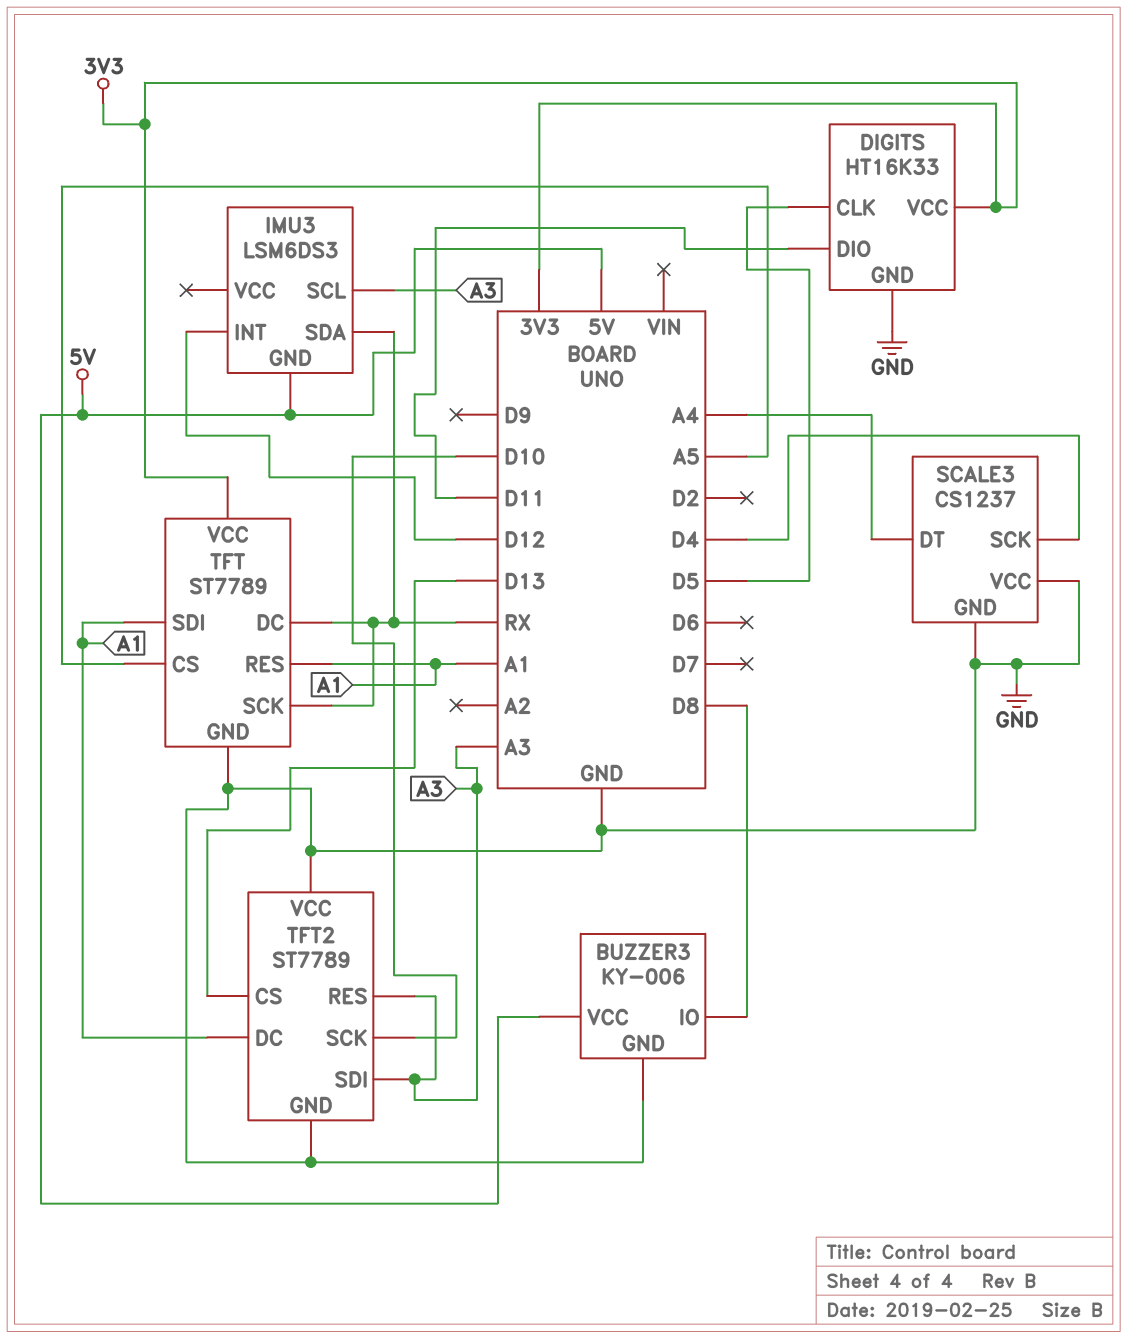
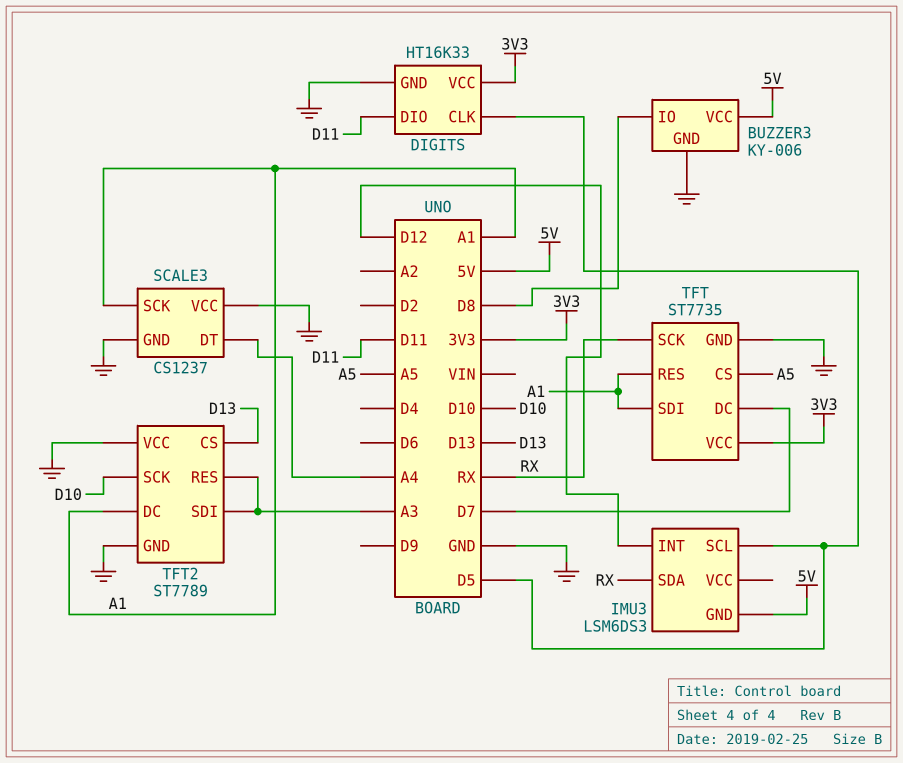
IMU3 pin SCL: A3 -> D5
SCALE3 pin SCK: D4 -> A1
TFT: ST7789 -> ST7735
TFT pin DC: RX -> D7

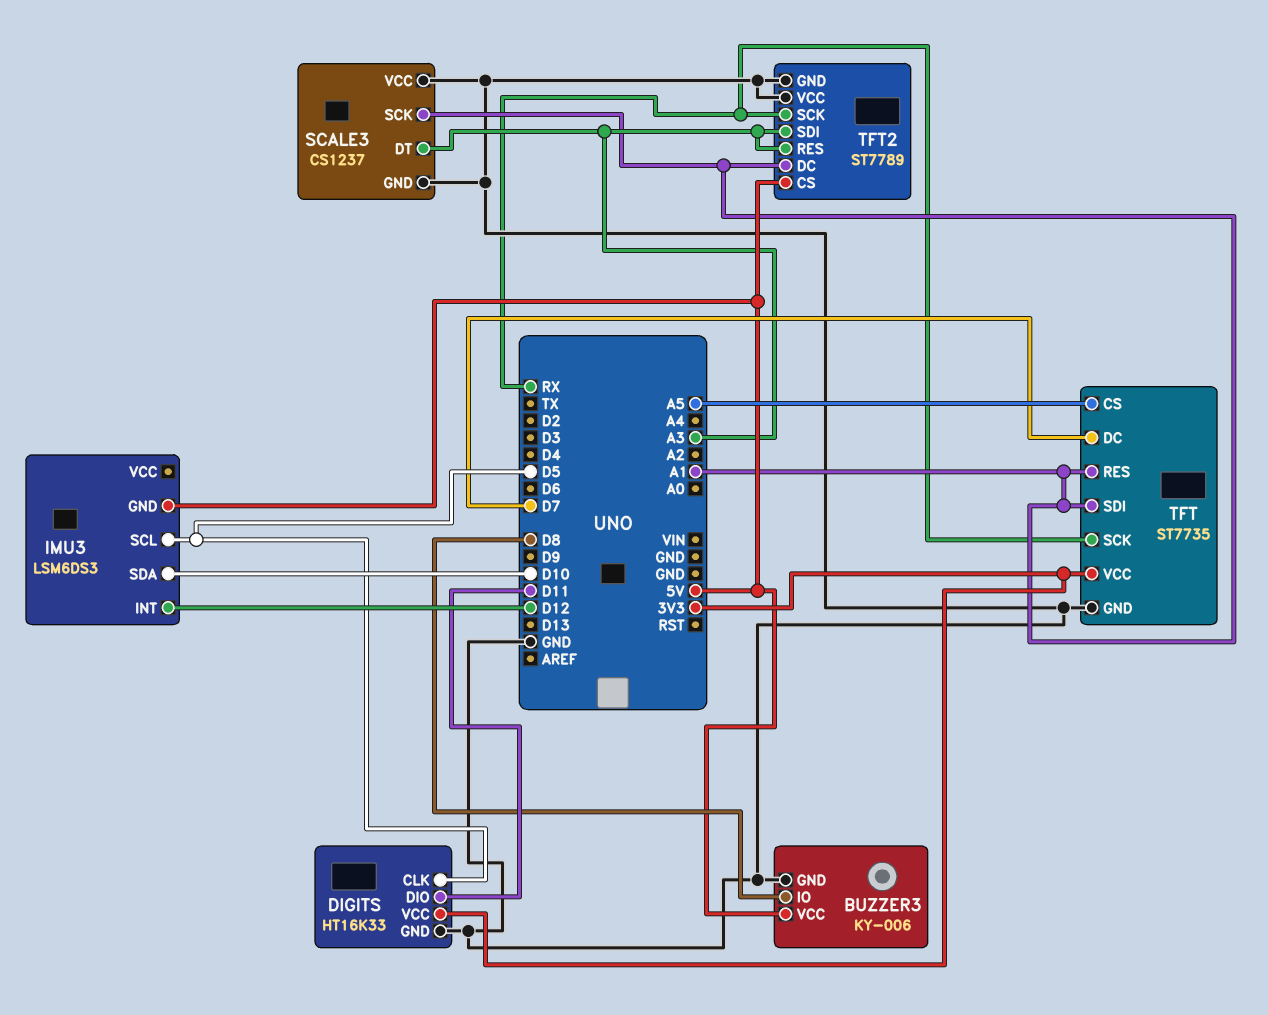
IMU3 pin SDA: RX -> D10
SCALE3 pin DT: A4 -> A3
TFT2 pin CS: D13 -> 5V
TFT2 pin SCK: D10 -> RX

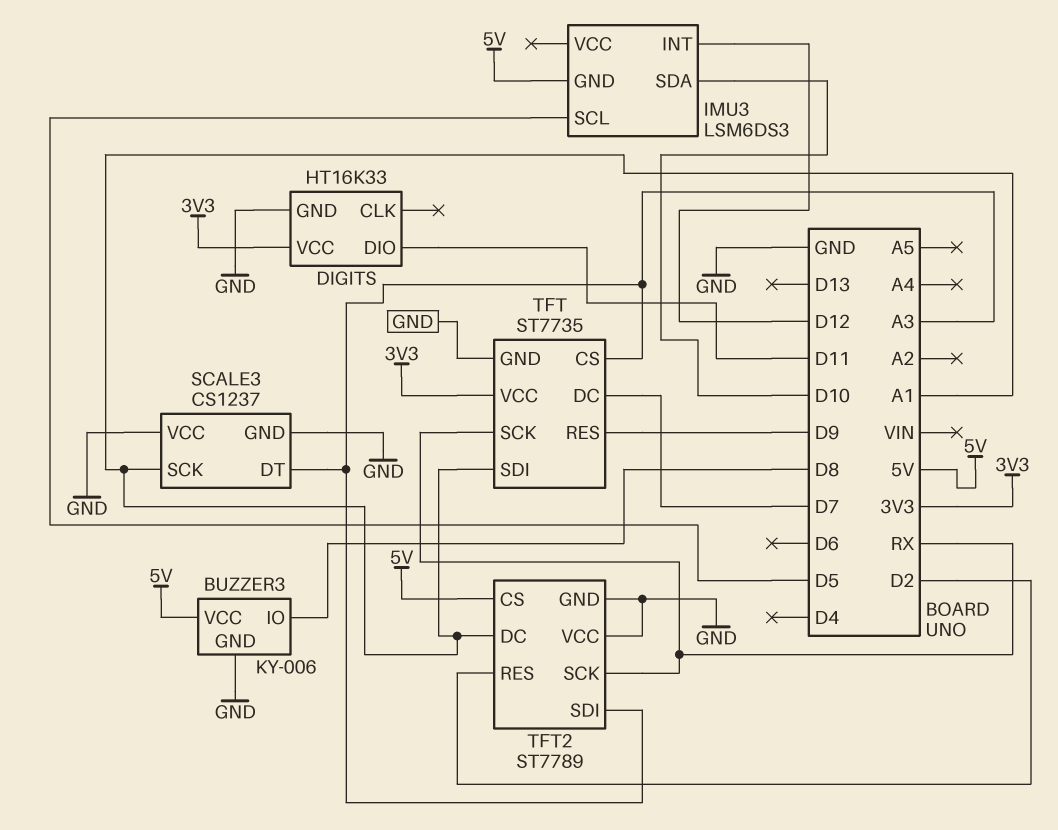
DIGITS pin CLK: D5 -> none
TFT pin CS: A5 -> A3
TFT pin RES: A1 -> D9
TFT2 pin RES: A3 -> D2

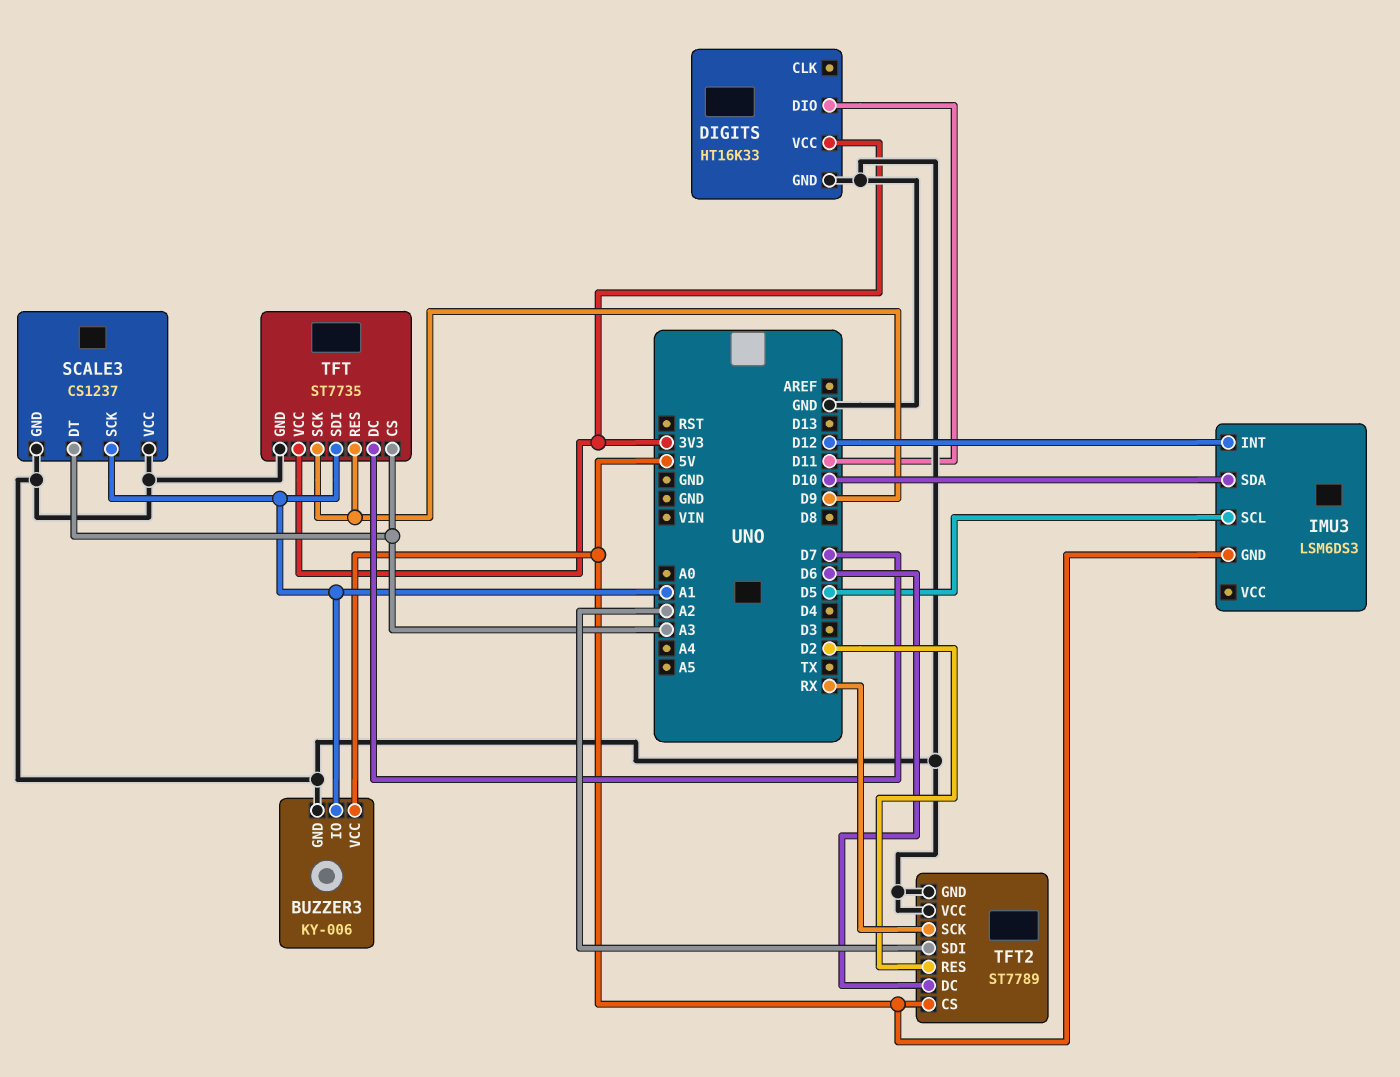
BUZZER3 pin IO: D8 -> A1
TFT pin SCK: RX -> D9
TFT2 pin DC: A1 -> D6
TFT2 pin SDI: A3 -> A2

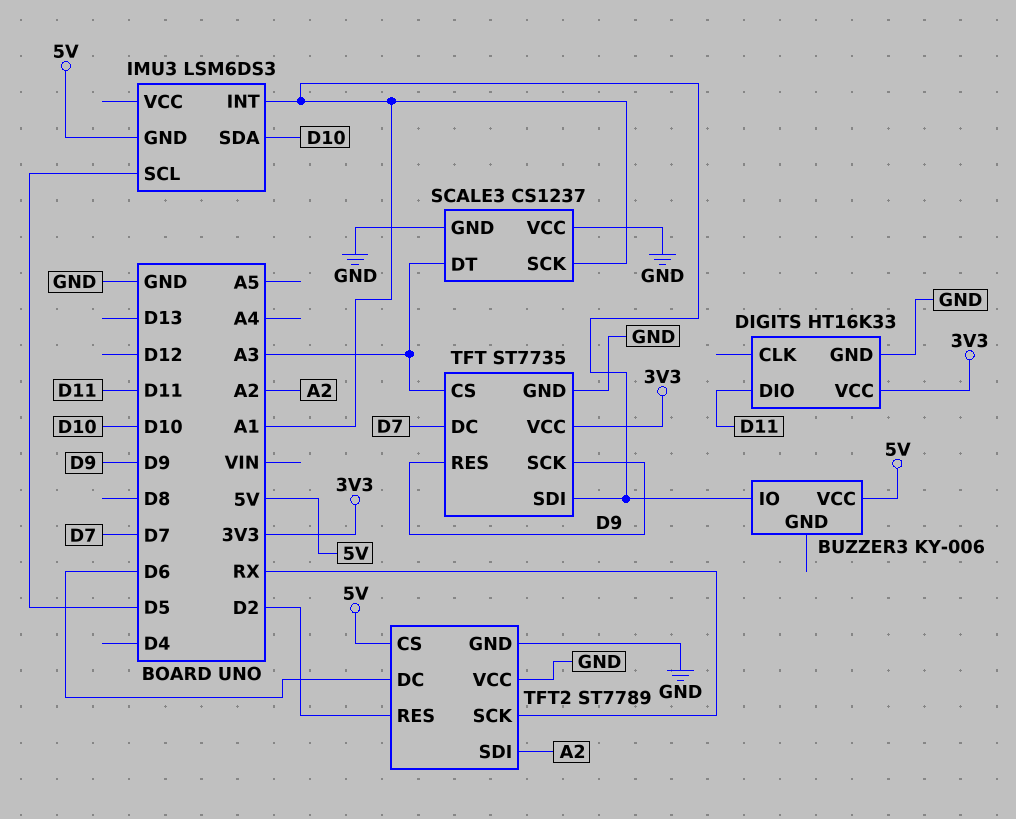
BUZZER3 pin GND: GND -> none
IMU3 pin INT: D12 -> A1

